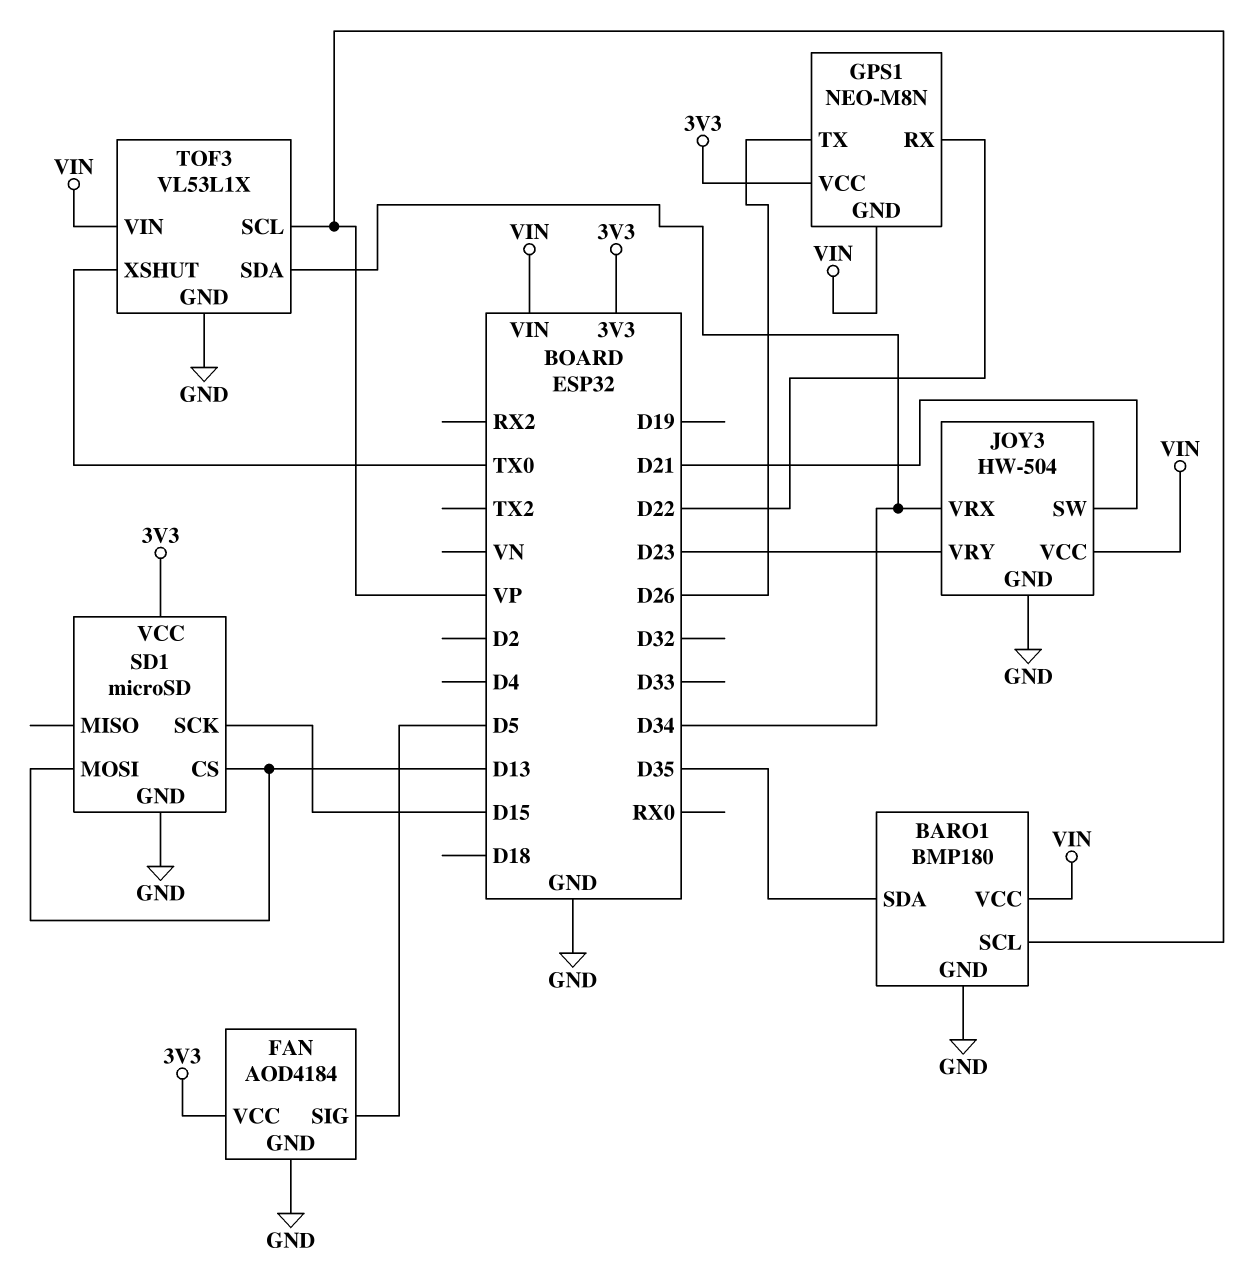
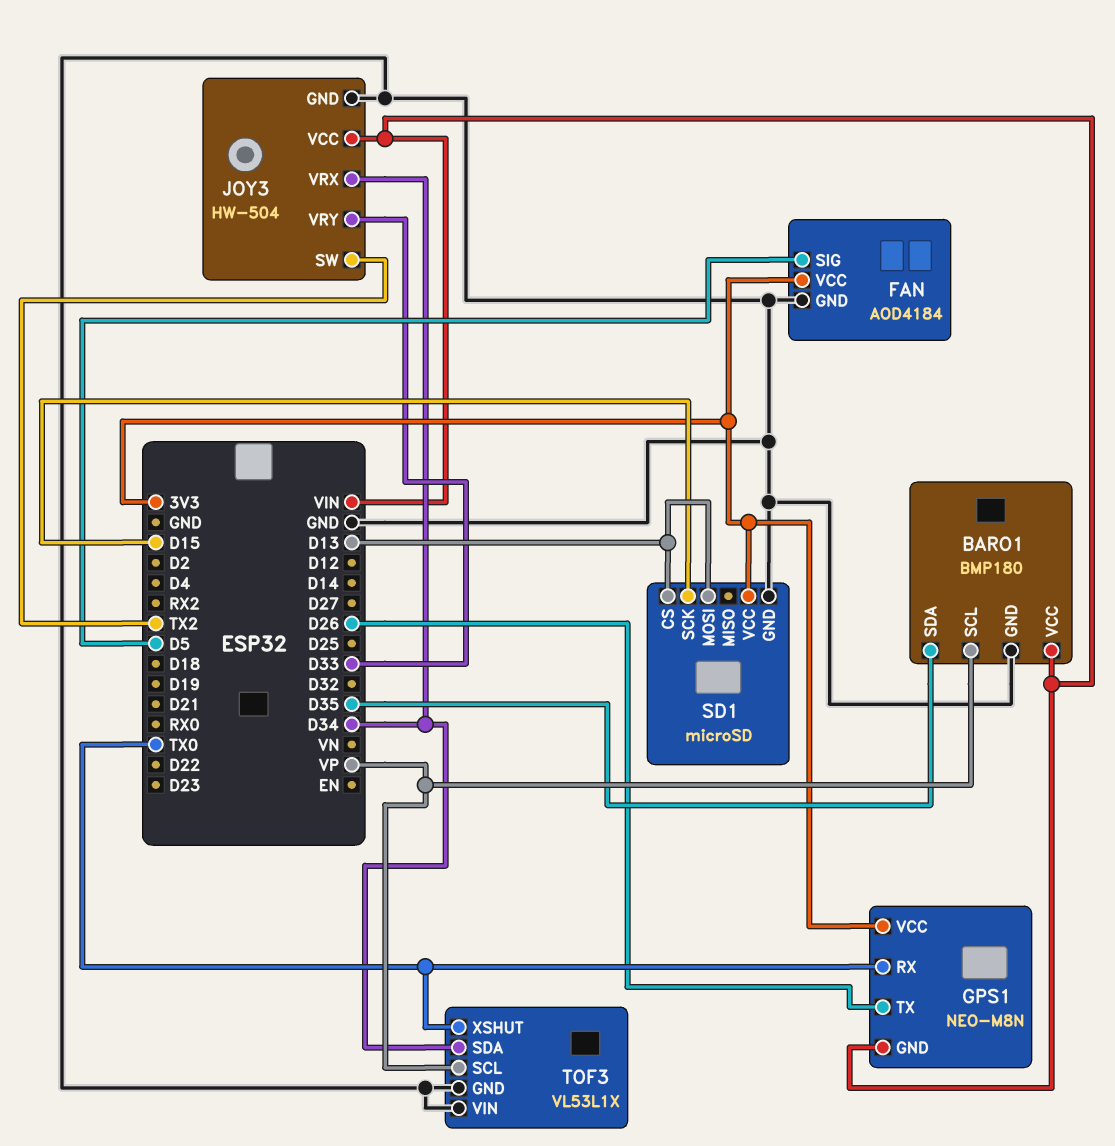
GPS1 pin RX: D22 -> TX0
JOY3 pin SW: D21 -> TX2
JOY3 pin VRY: D23 -> D33
TOF3 pin VIN: VIN -> GND

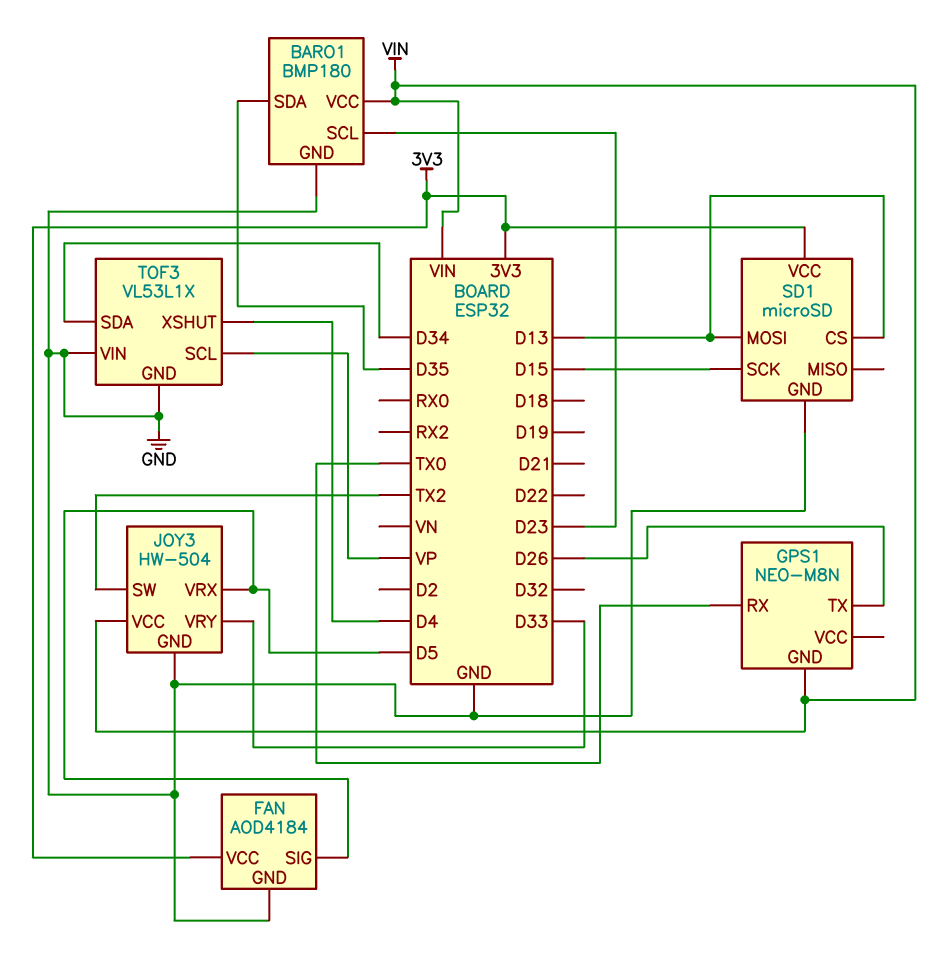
BARO1 pin SCL: VP -> D23
GPS1 pin VCC: 3V3 -> none
JOY3 pin VRX: D34 -> D5
TOF3 pin XSHUT: TX0 -> D4

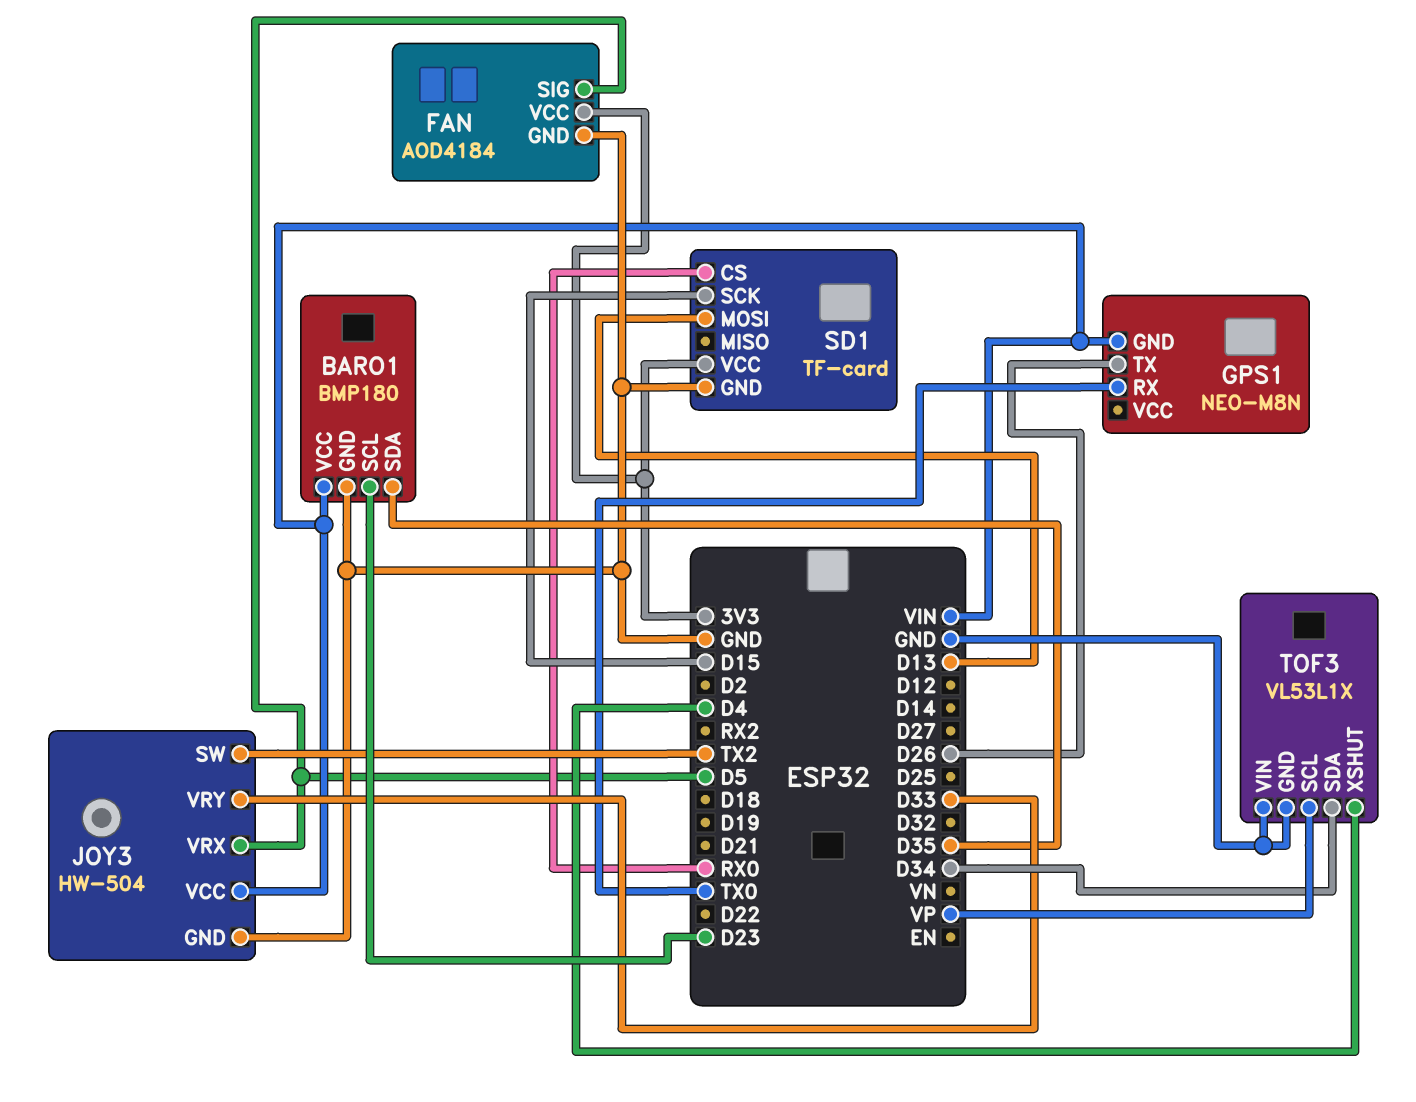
SD1: microSD -> TF-card
SD1 pin CS: D13 -> RX0

